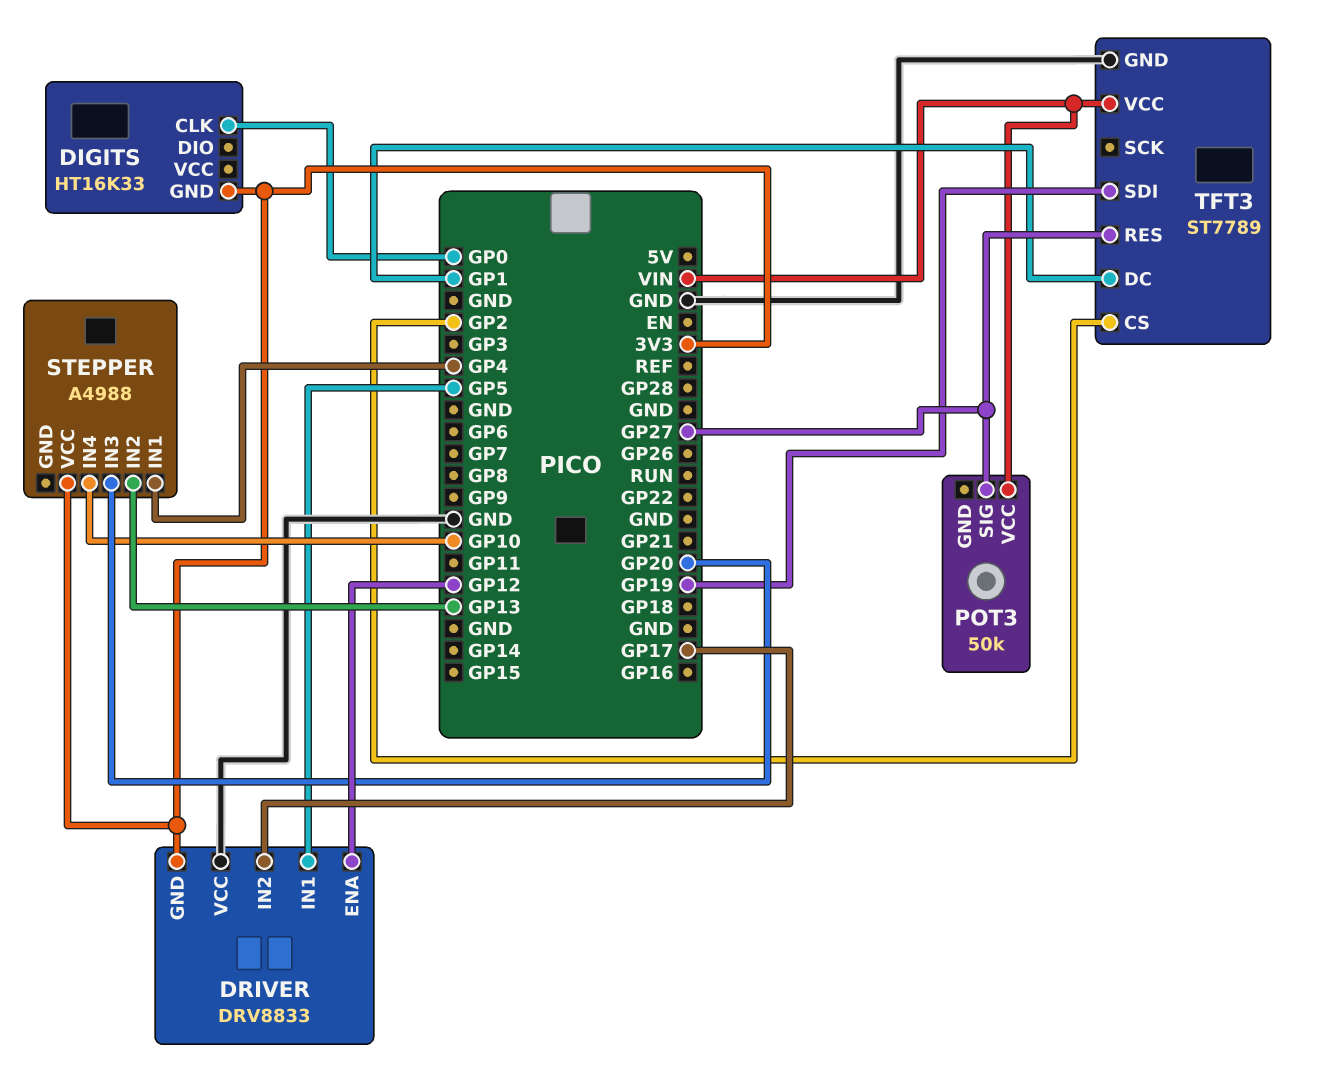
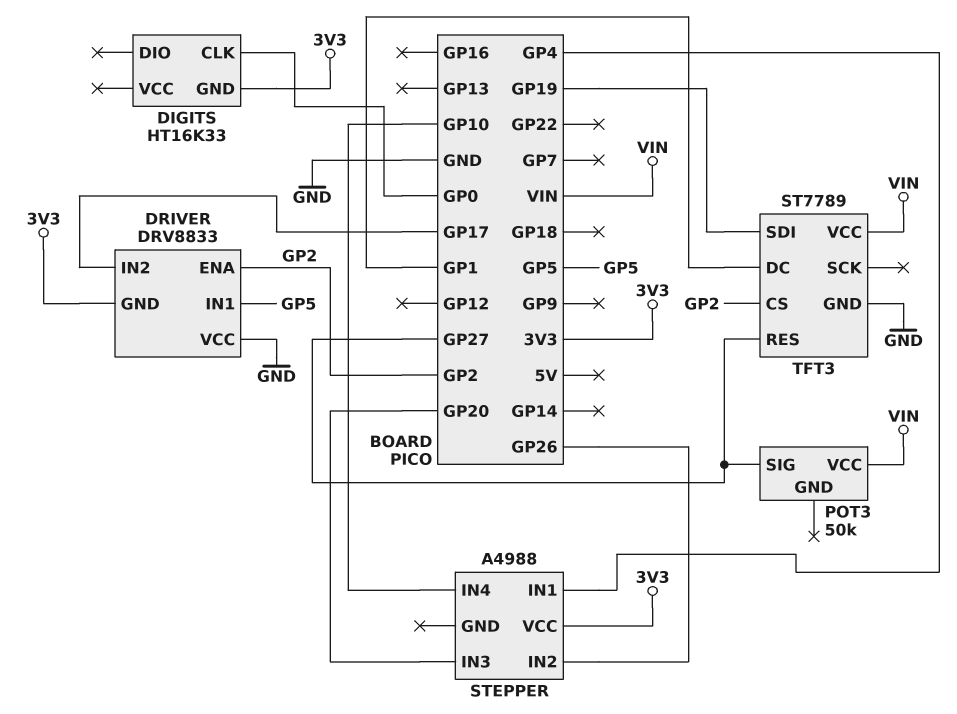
DRIVER pin ENA: GP12 -> GP2
STEPPER pin IN2: GP13 -> GP26

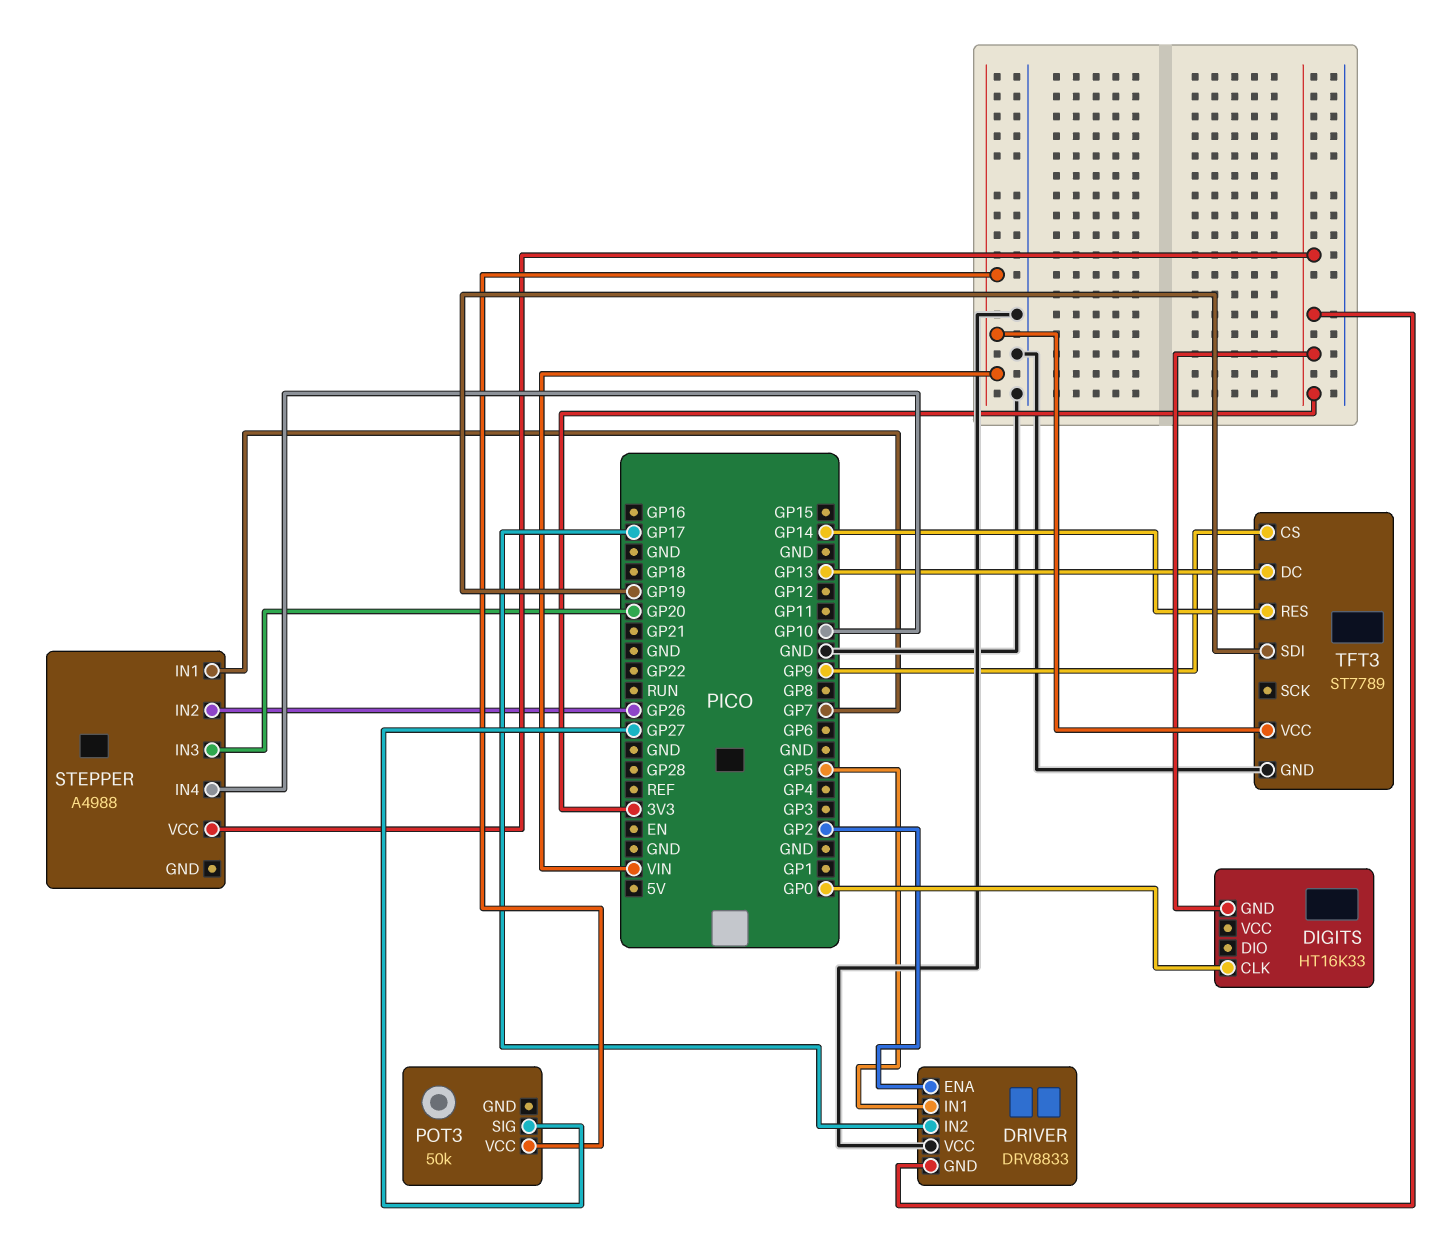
STEPPER pin IN1: GP4 -> GP7
TFT3 pin CS: GP2 -> GP9
TFT3 pin DC: GP1 -> GP13
TFT3 pin RES: GP27 -> GP14

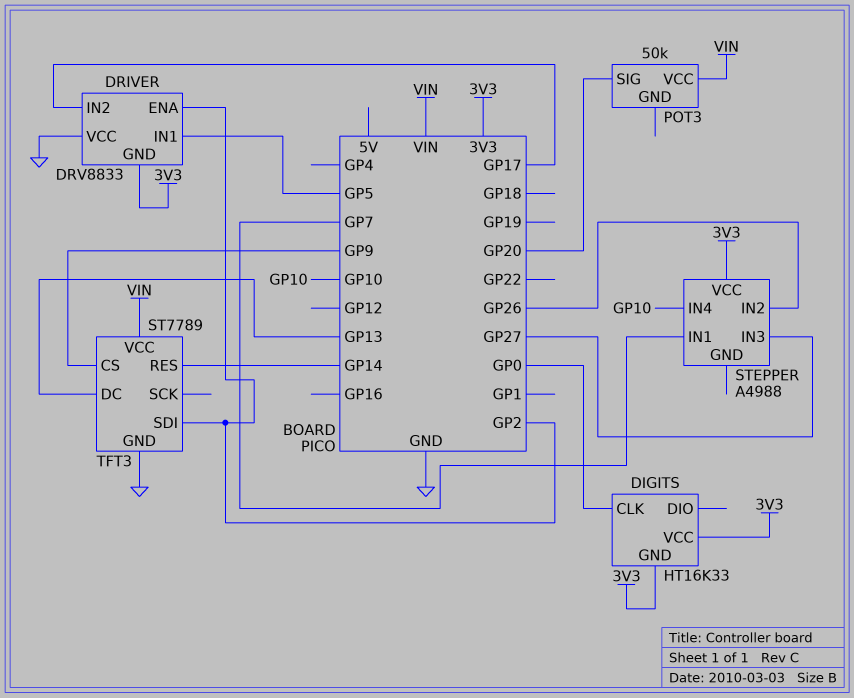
DIGITS pin VCC: none -> 3V3
POT3 pin SIG: GP27 -> GP20
STEPPER pin IN3: GP20 -> GP27
TFT3 pin SDI: GP19 -> GP2

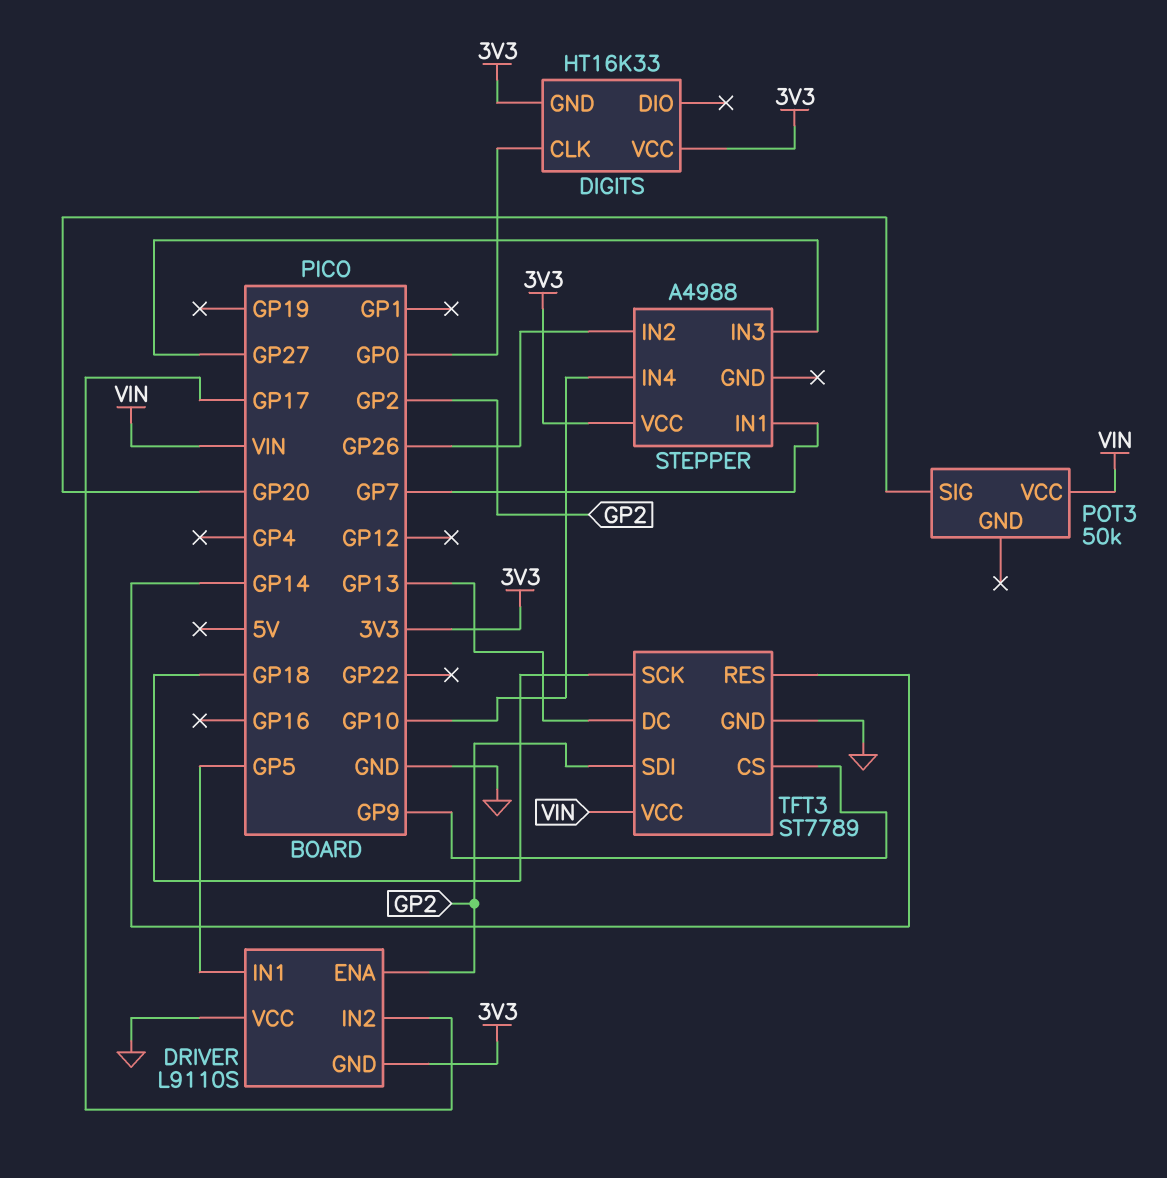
DRIVER: DRV8833 -> L9110S
TFT3 pin SCK: none -> GP18

